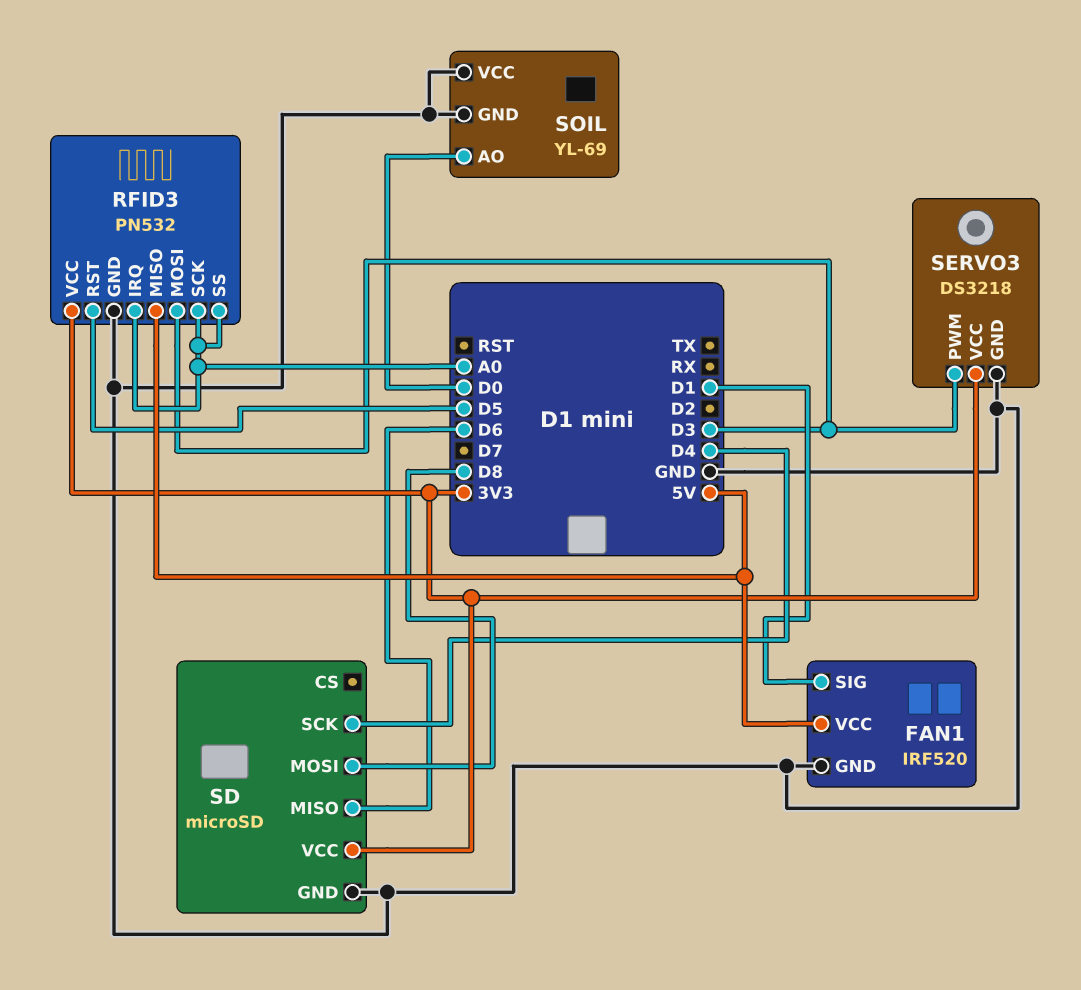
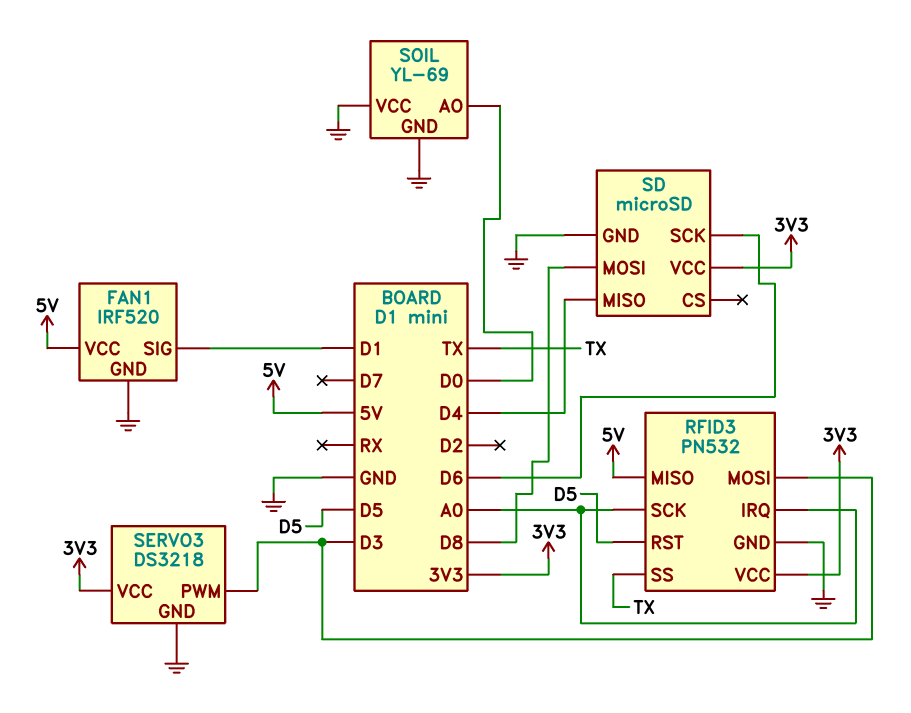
RFID3 pin SS: A0 -> TX
SD pin MISO: D6 -> D4
SD pin SCK: D4 -> D6

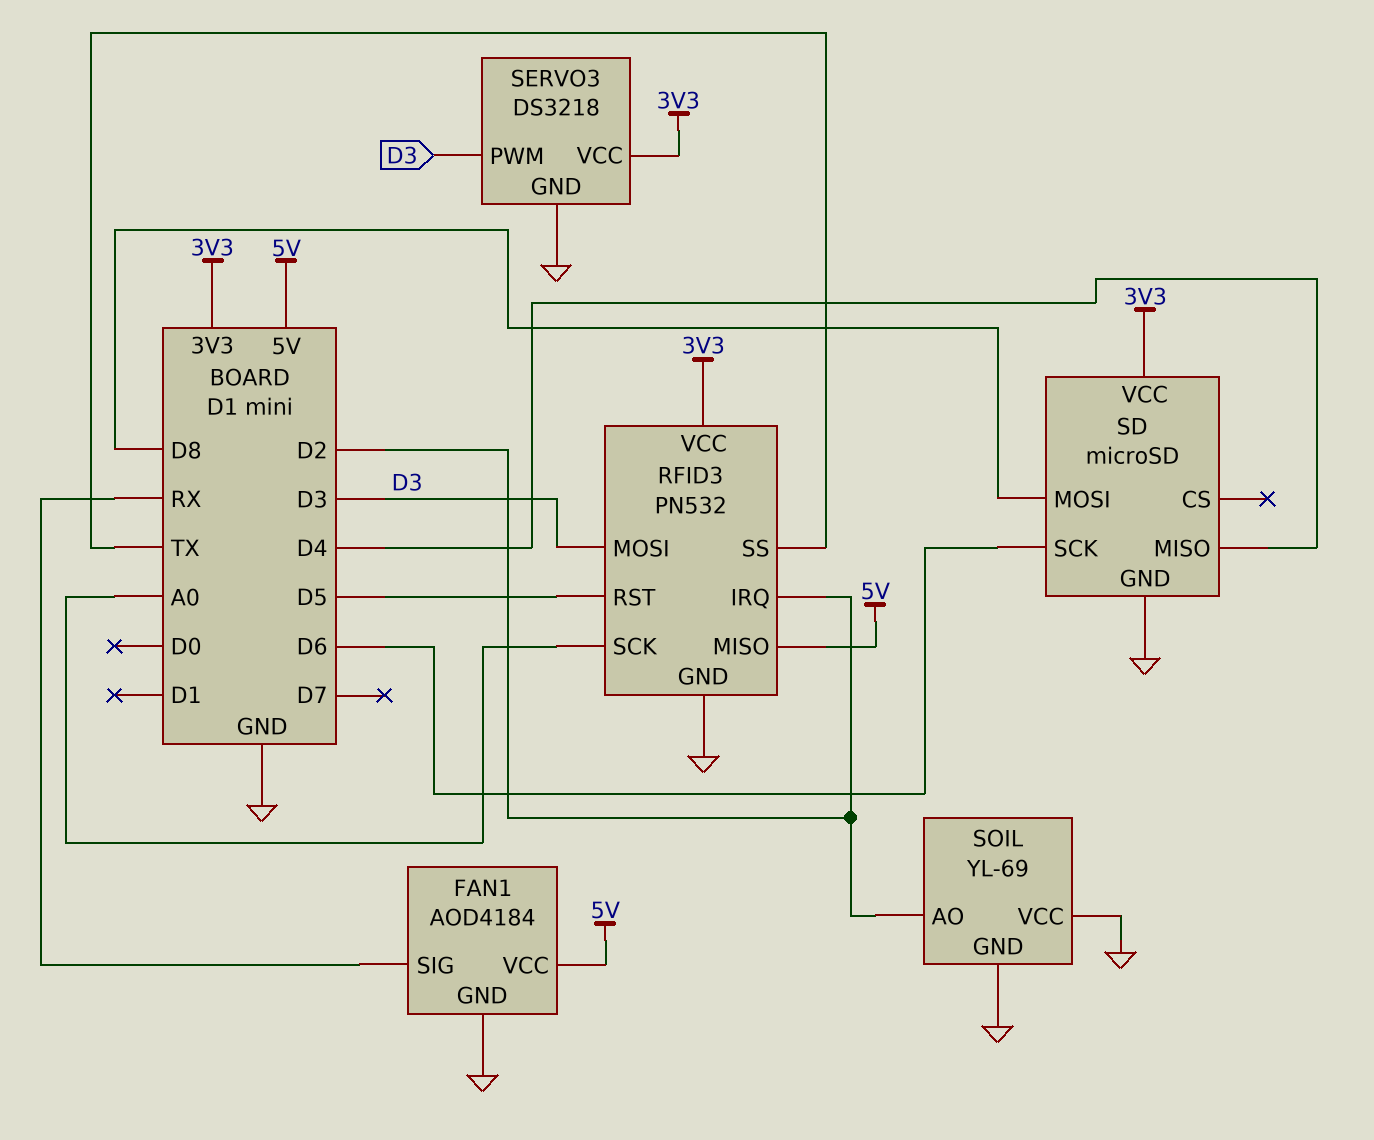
FAN1: IRF520 -> AOD4184
FAN1 pin SIG: D1 -> RX
RFID3 pin IRQ: A0 -> D2
SOIL pin AO: D0 -> D2

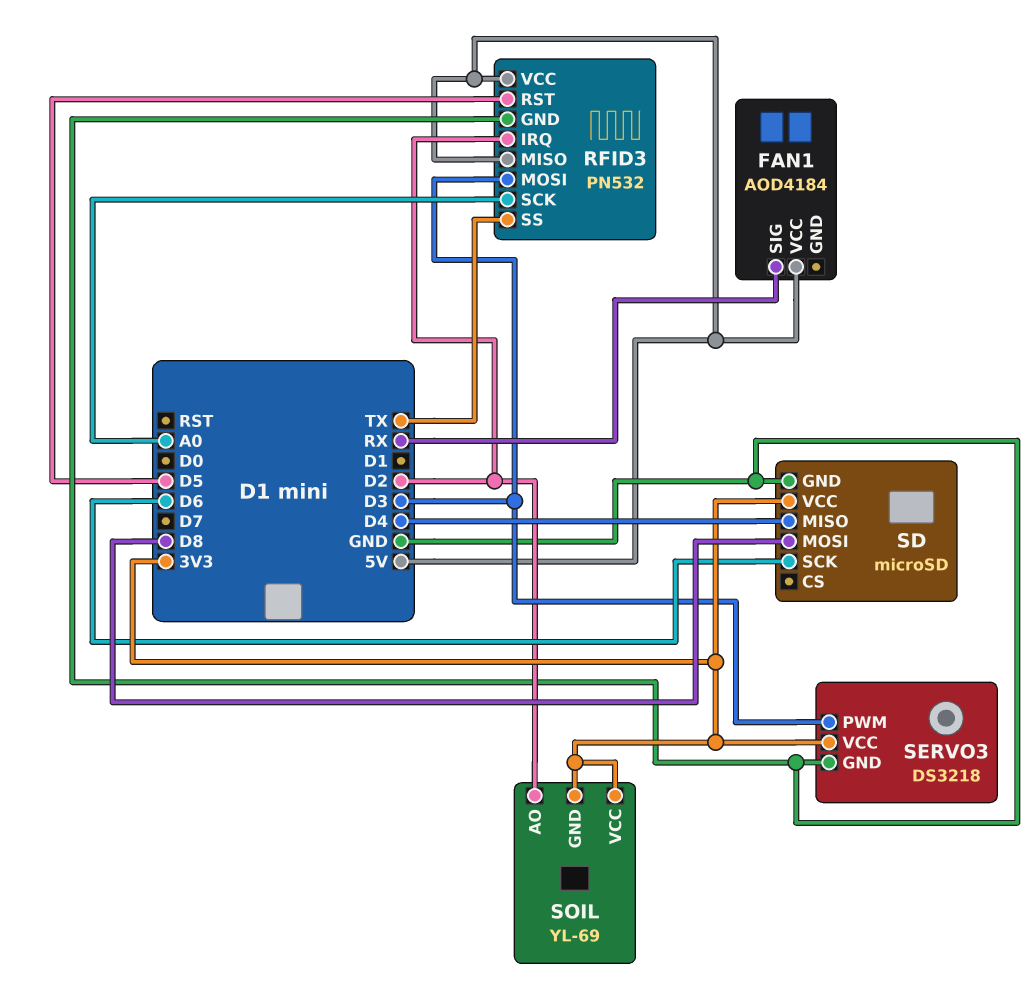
FAN1 pin GND: GND -> none
RFID3 pin VCC: 3V3 -> 5V
SOIL pin GND: GND -> 3V3
SOIL pin VCC: GND -> 3V3

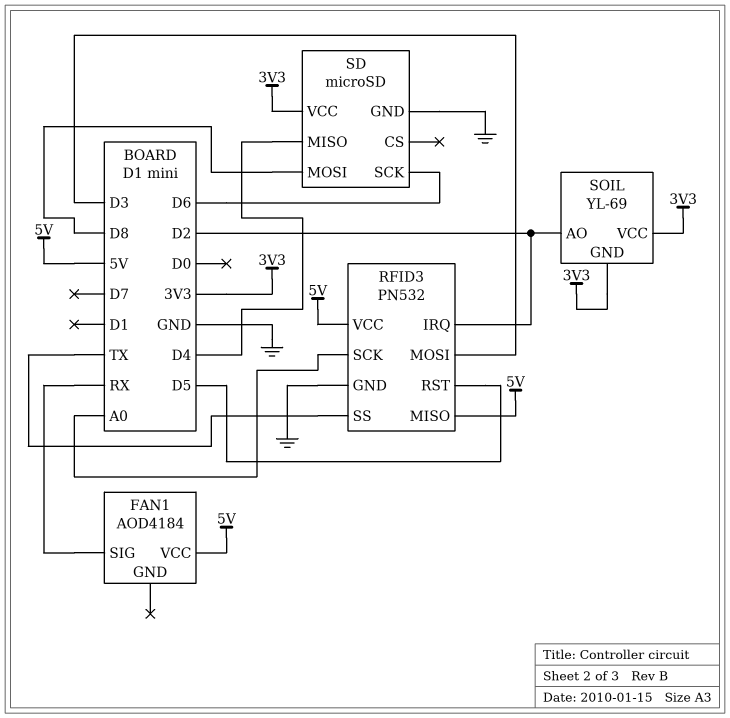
SERVO3: DS3218 -> none
SERVO3 pin GND: GND -> none
SERVO3 pin PWM: D3 -> none
SERVO3 pin VCC: 3V3 -> none

